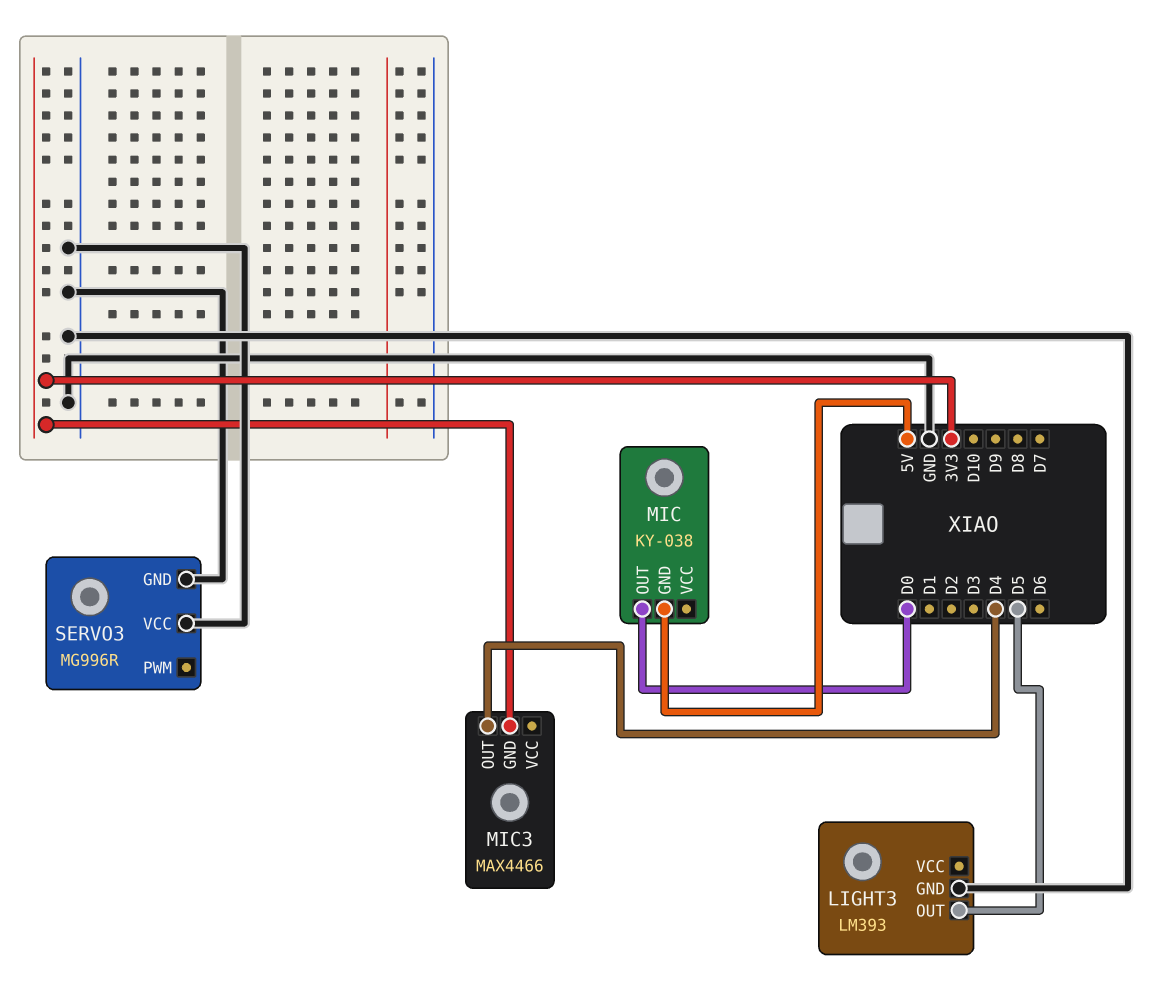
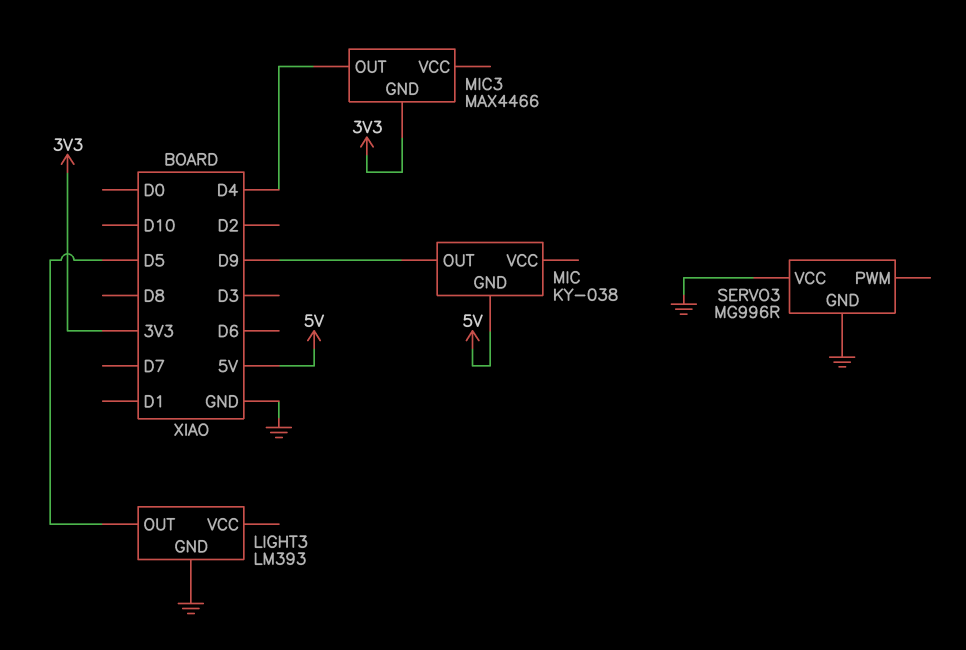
MIC pin OUT: D0 -> D9

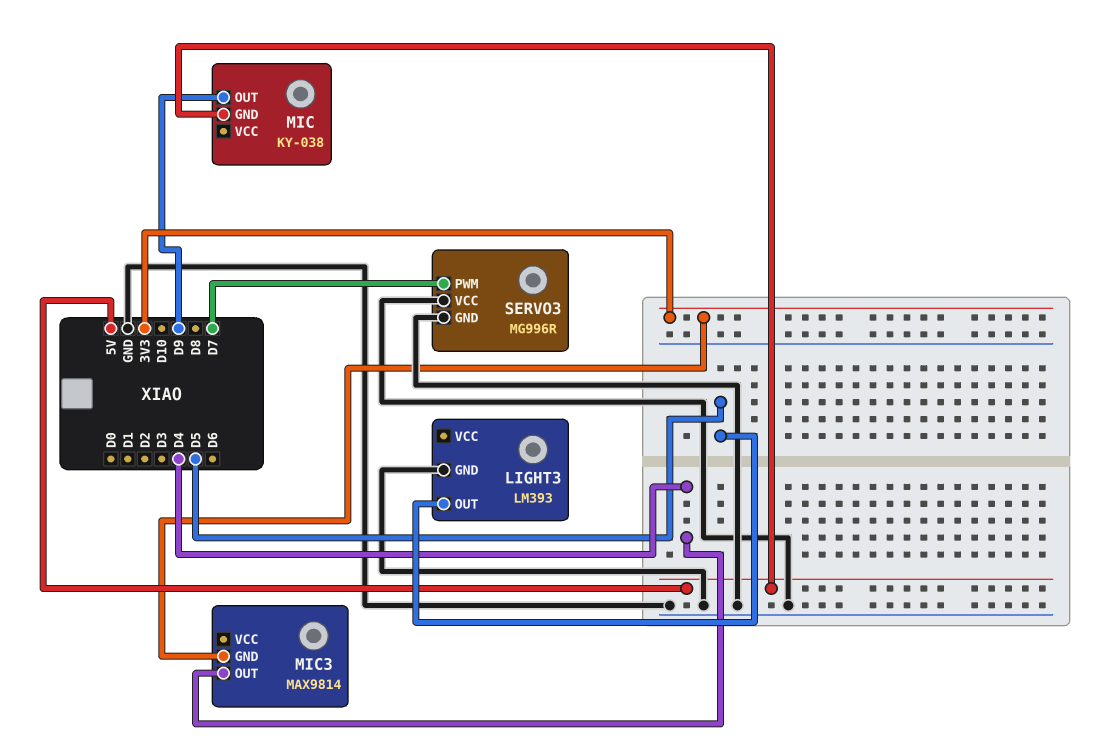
MIC3: MAX4466 -> MAX9814
SERVO3 pin PWM: none -> D7

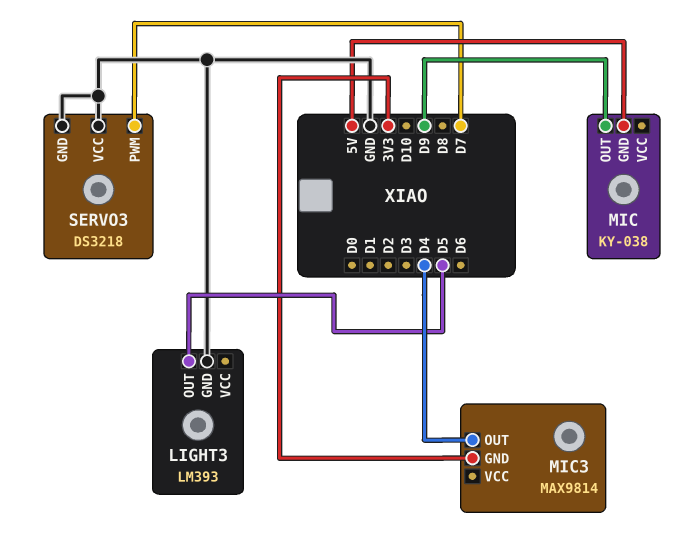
SERVO3: MG996R -> DS3218

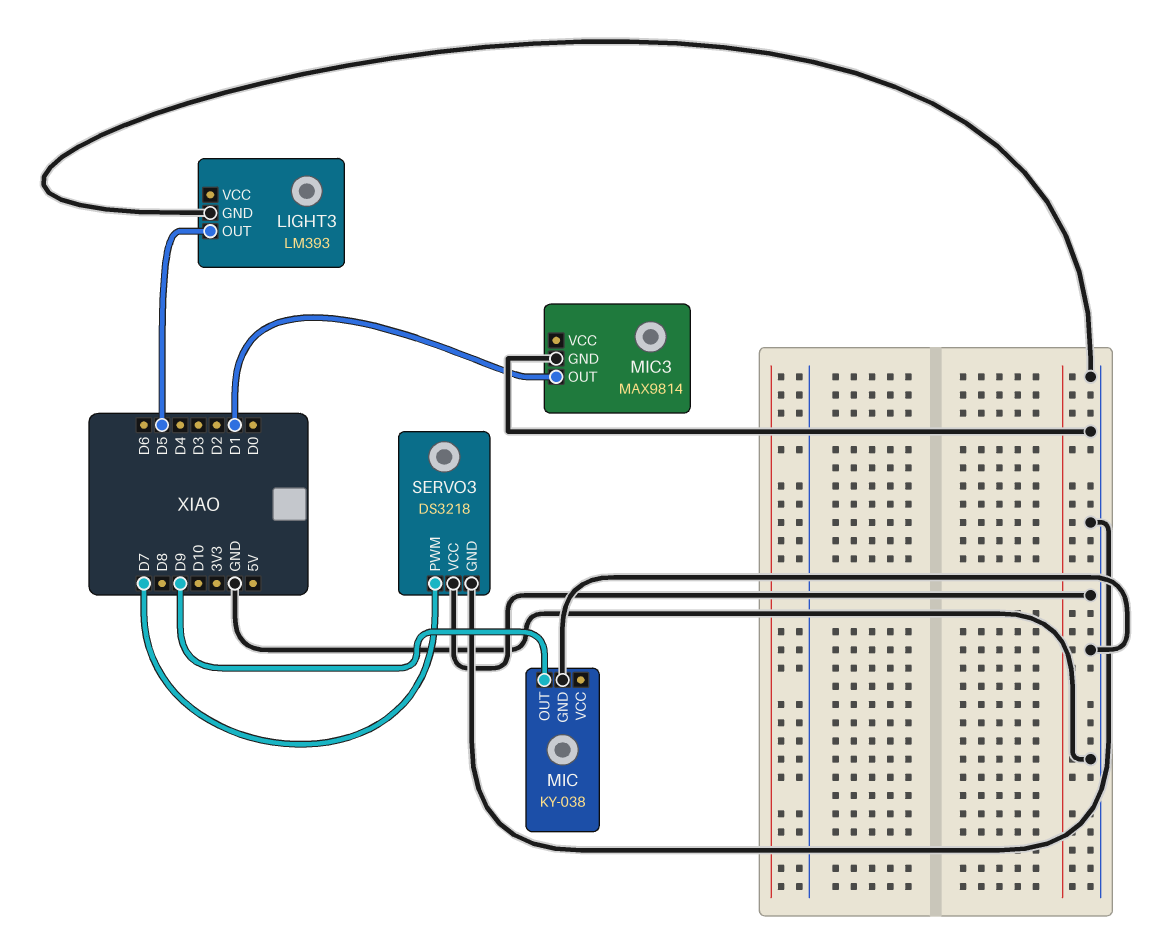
MIC pin GND: 5V -> GND
MIC3 pin GND: 3V3 -> GND
MIC3 pin OUT: D4 -> D1

